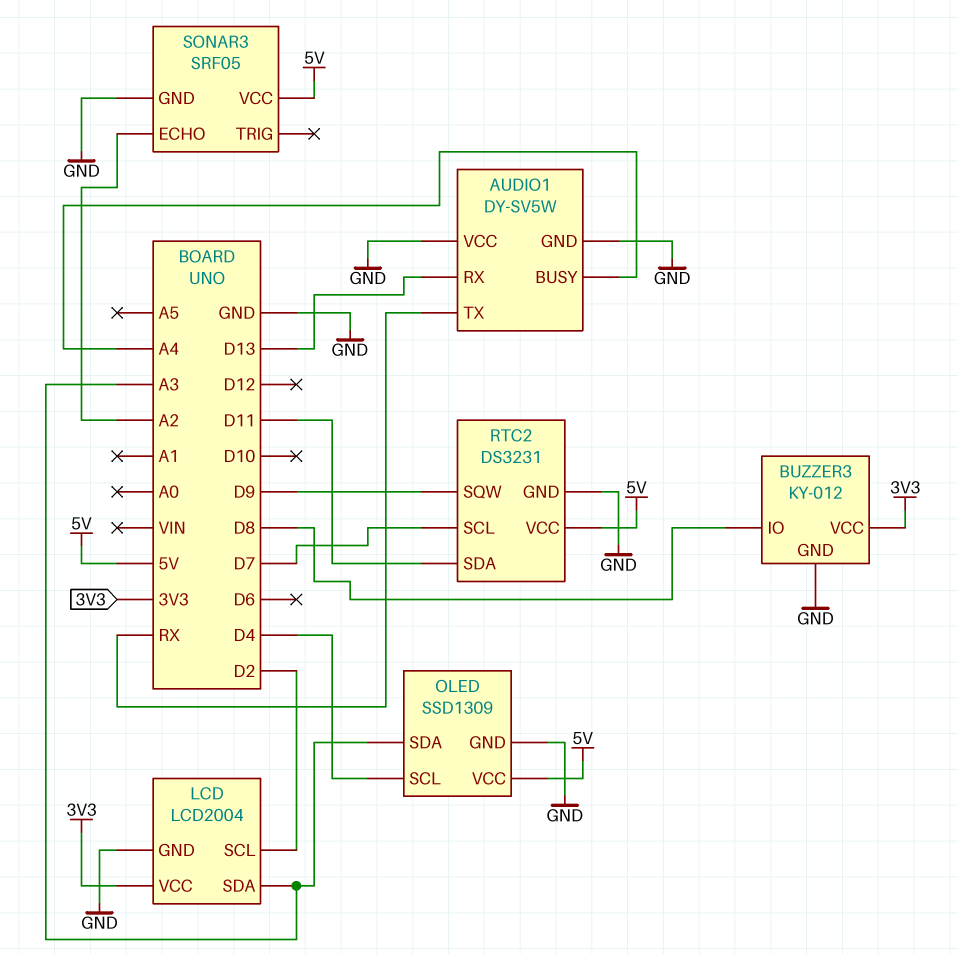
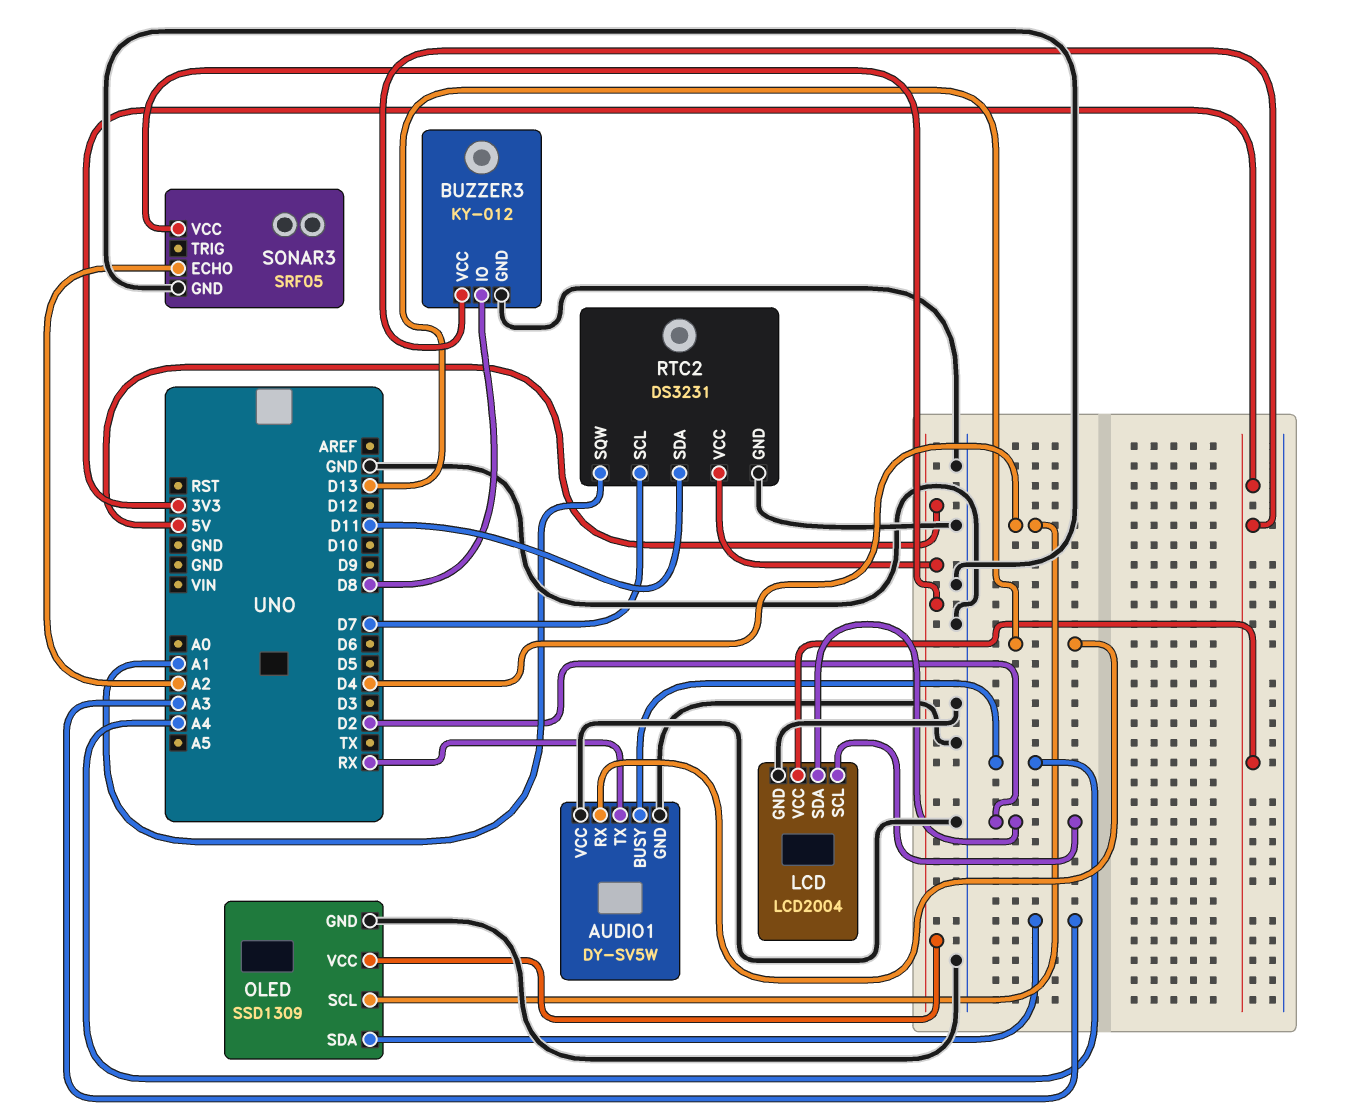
LCD pin SDA: A3 -> D2
RTC2 pin SQW: D9 -> A1

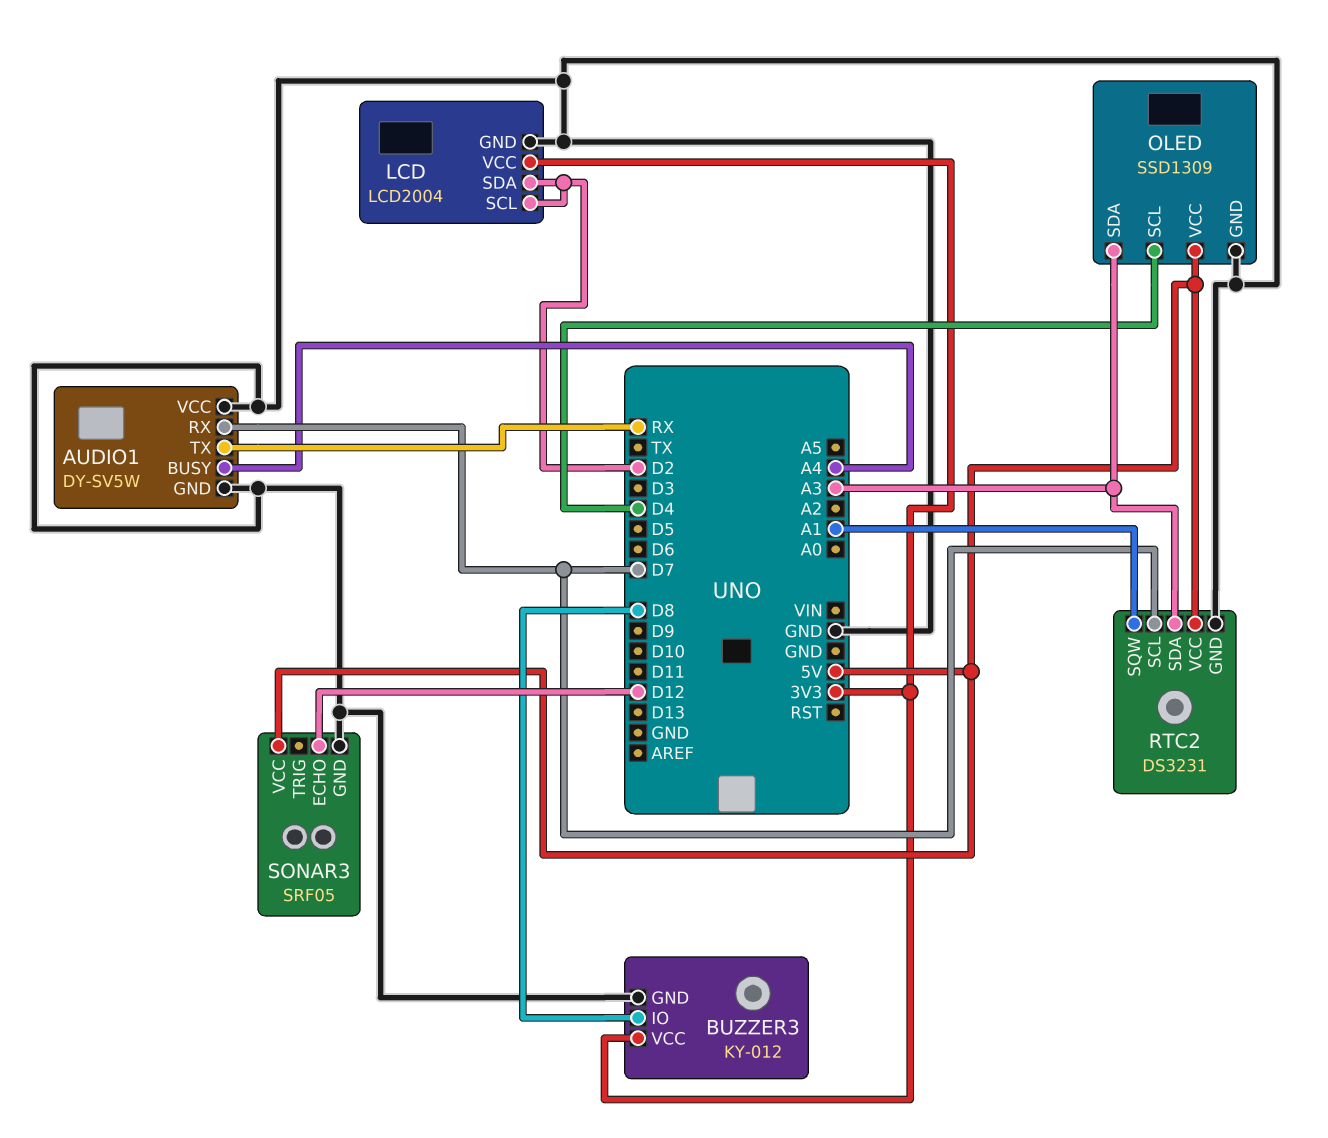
AUDIO1 pin RX: D13 -> D7
RTC2 pin SDA: D11 -> A3
SONAR3 pin ECHO: A2 -> D12

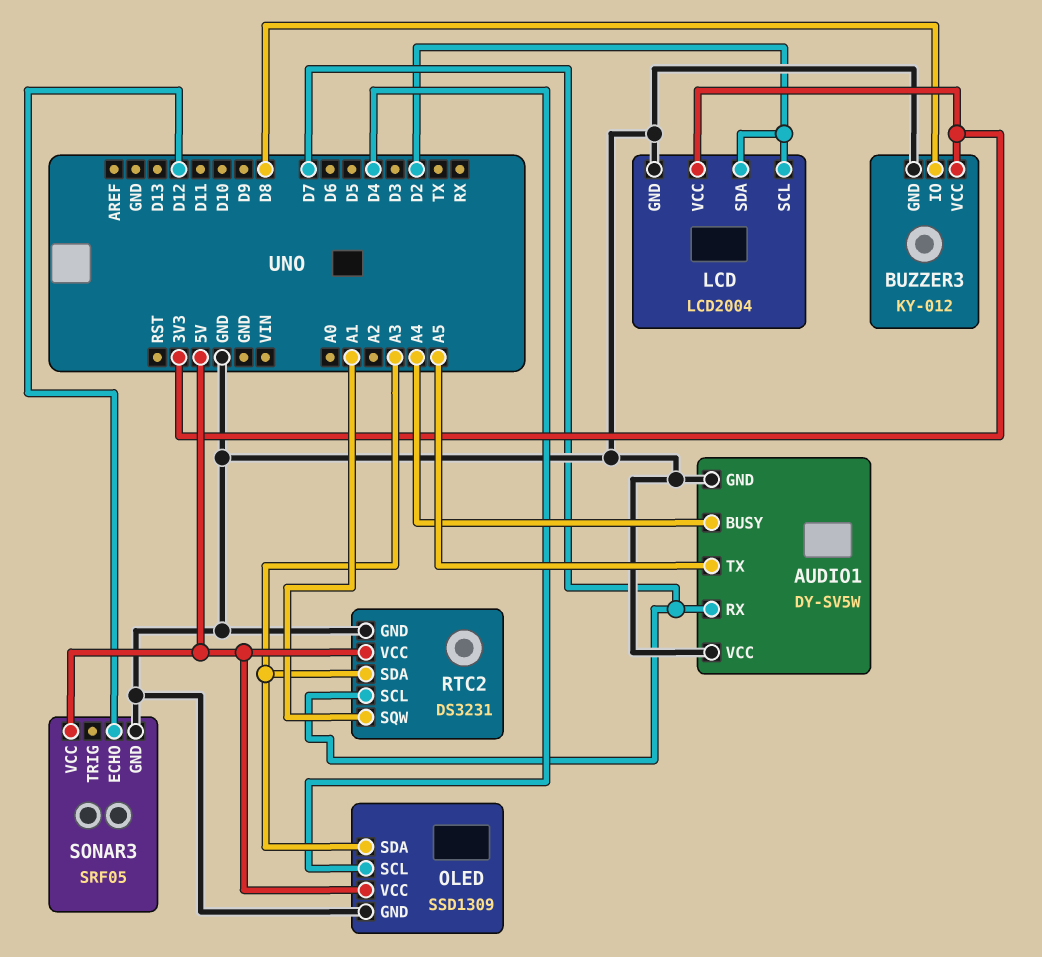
AUDIO1 pin TX: RX -> A5

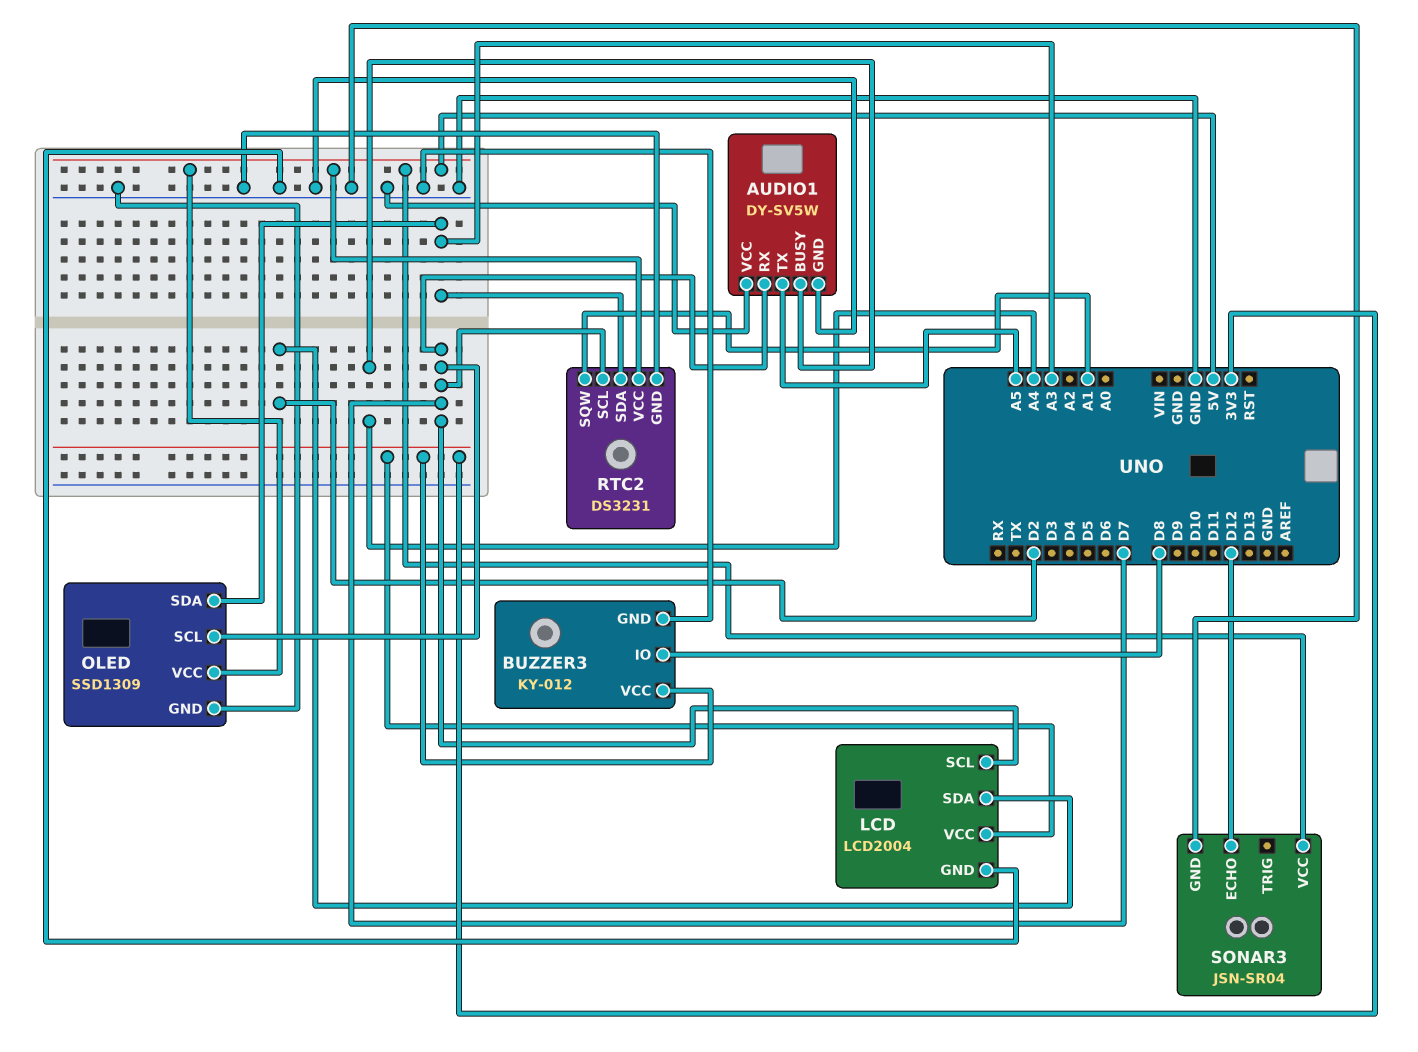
LCD pin SCL: D2 -> D7
OLED pin SCL: D4 -> D7
SONAR3: SRF05 -> JSN-SR04

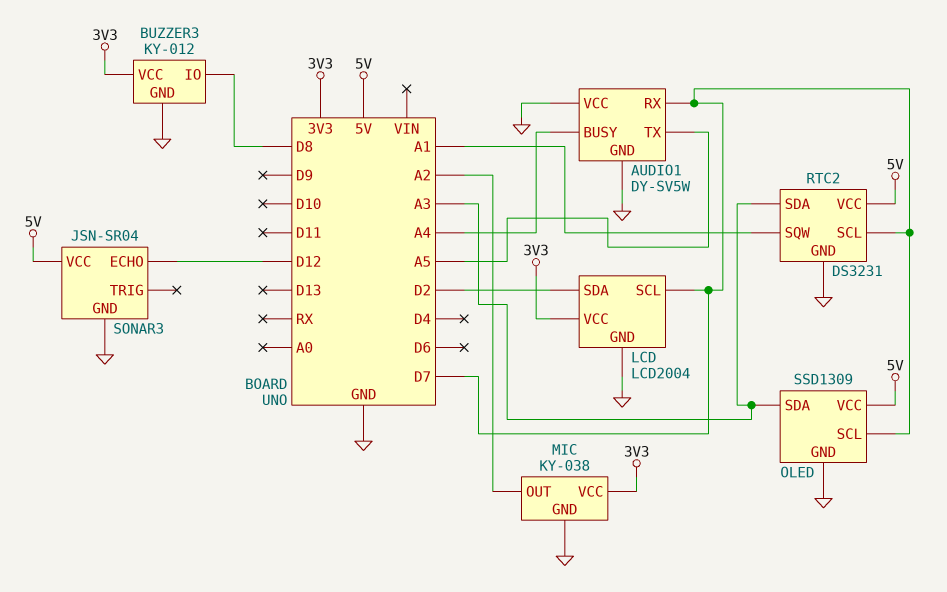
MIC: none -> KY-038
MIC pin GND: none -> GND
MIC pin OUT: none -> A2
MIC pin VCC: none -> 3V3

